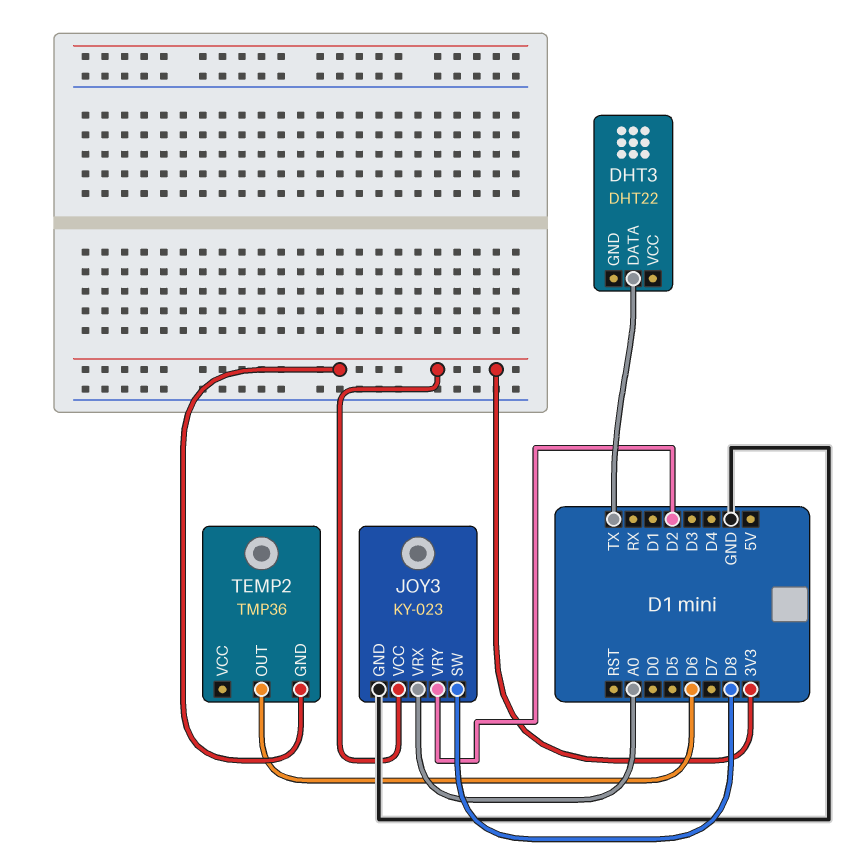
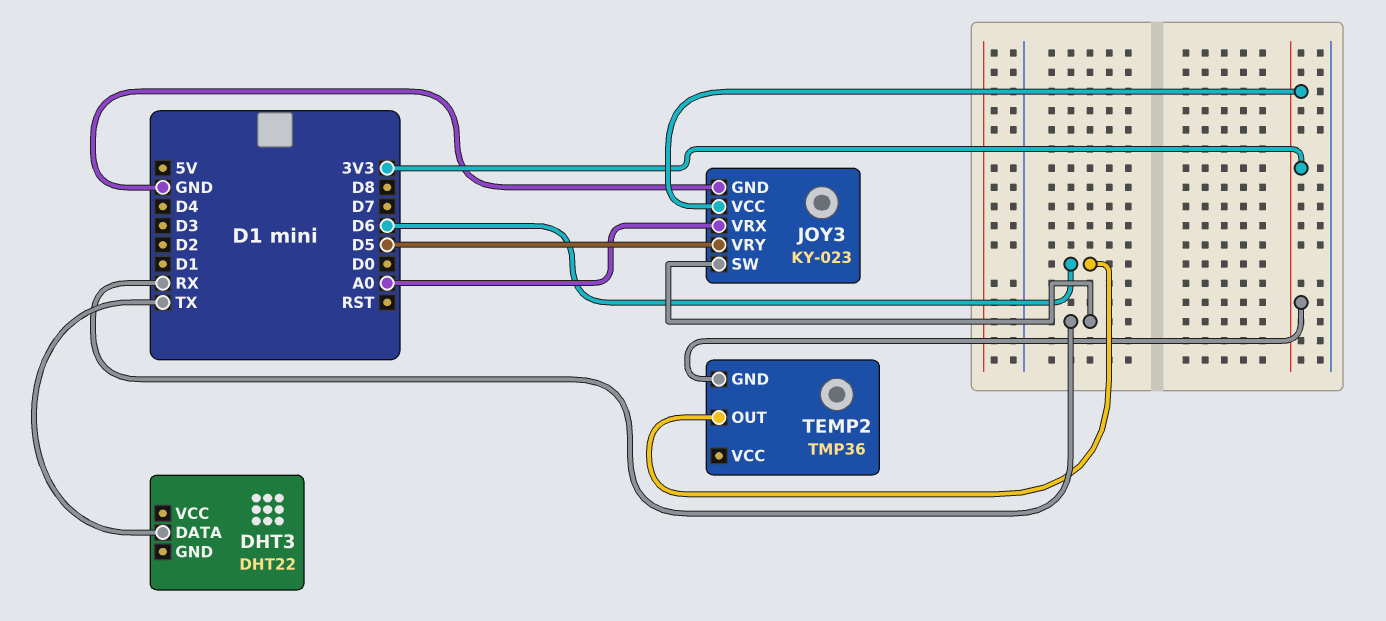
JOY3 pin SW: D8 -> RX
JOY3 pin VRY: D2 -> D5

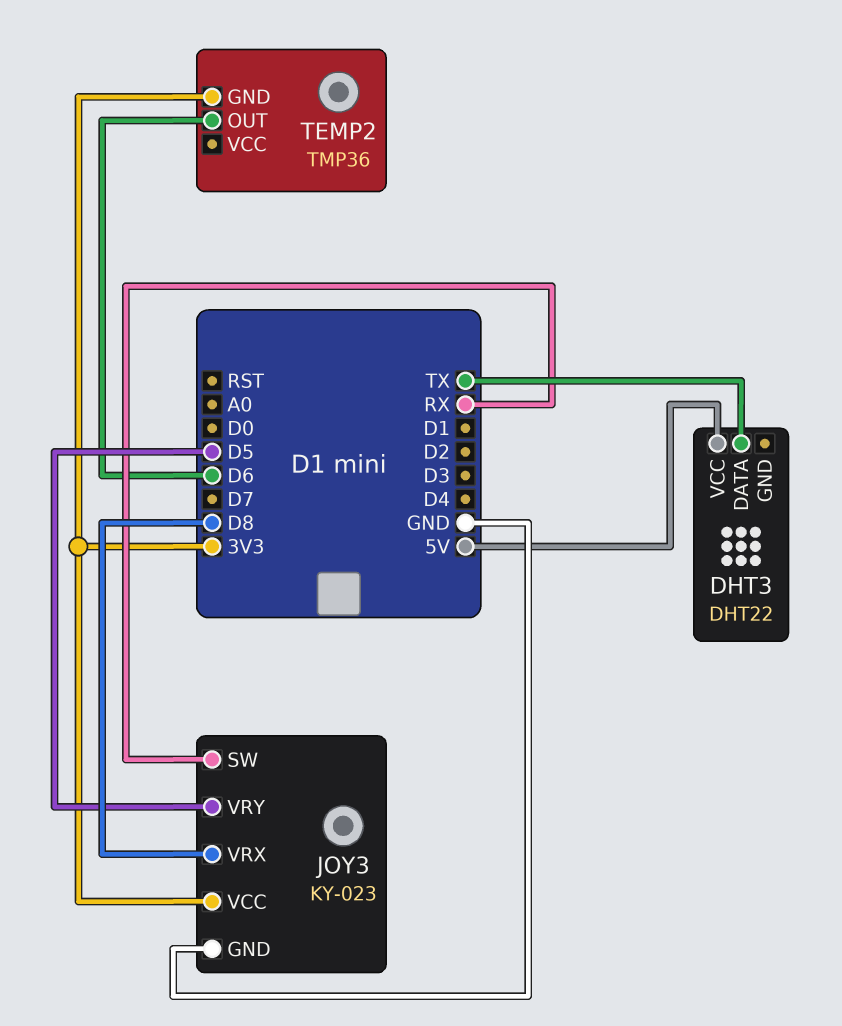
DHT3 pin VCC: none -> 5V
JOY3 pin VRX: A0 -> D8

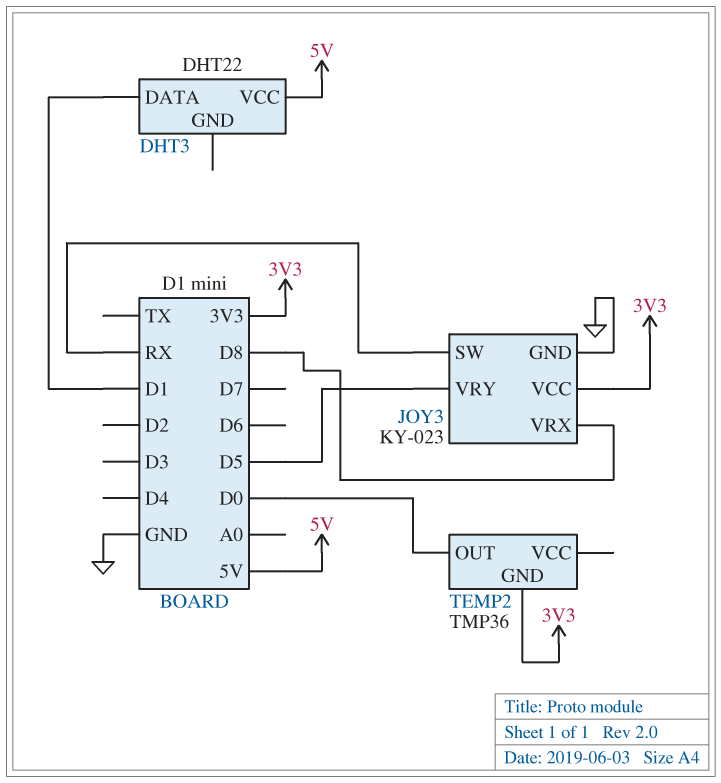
DHT3 pin DATA: TX -> D1
TEMP2 pin OUT: D6 -> D0

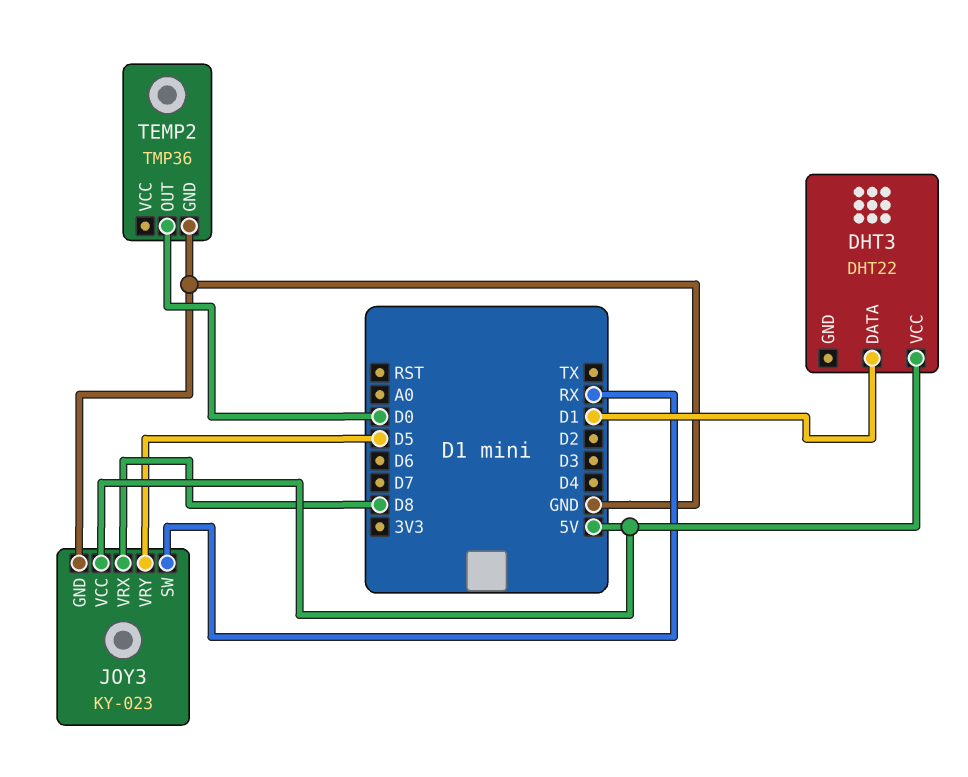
JOY3 pin VCC: 3V3 -> 5V
TEMP2 pin GND: 3V3 -> GND

